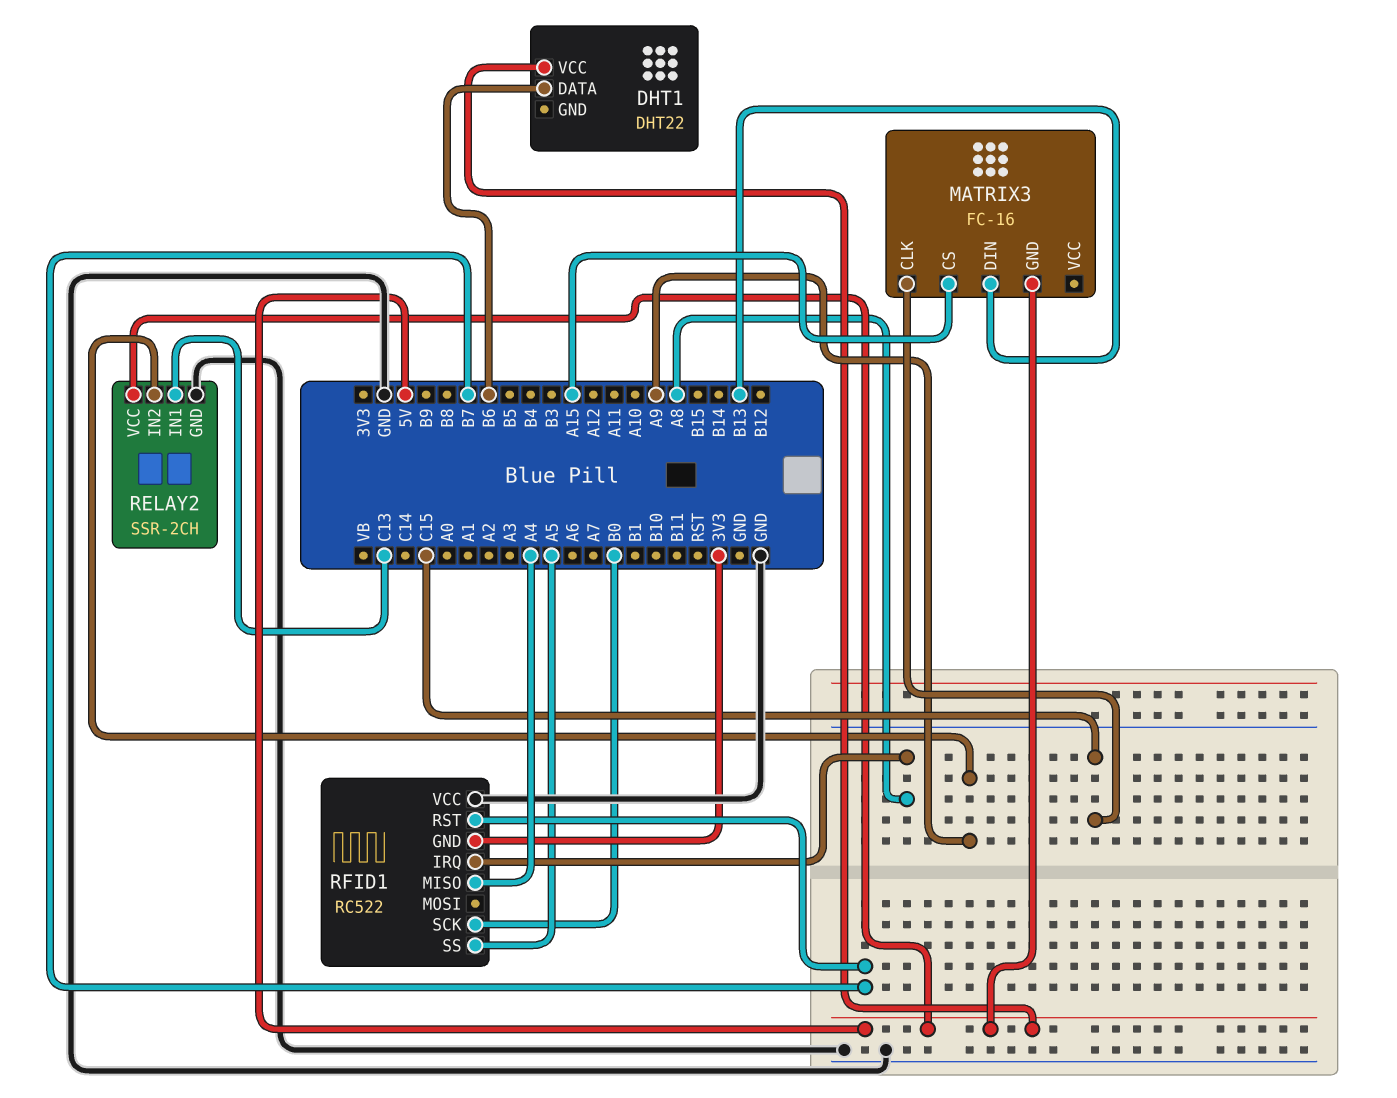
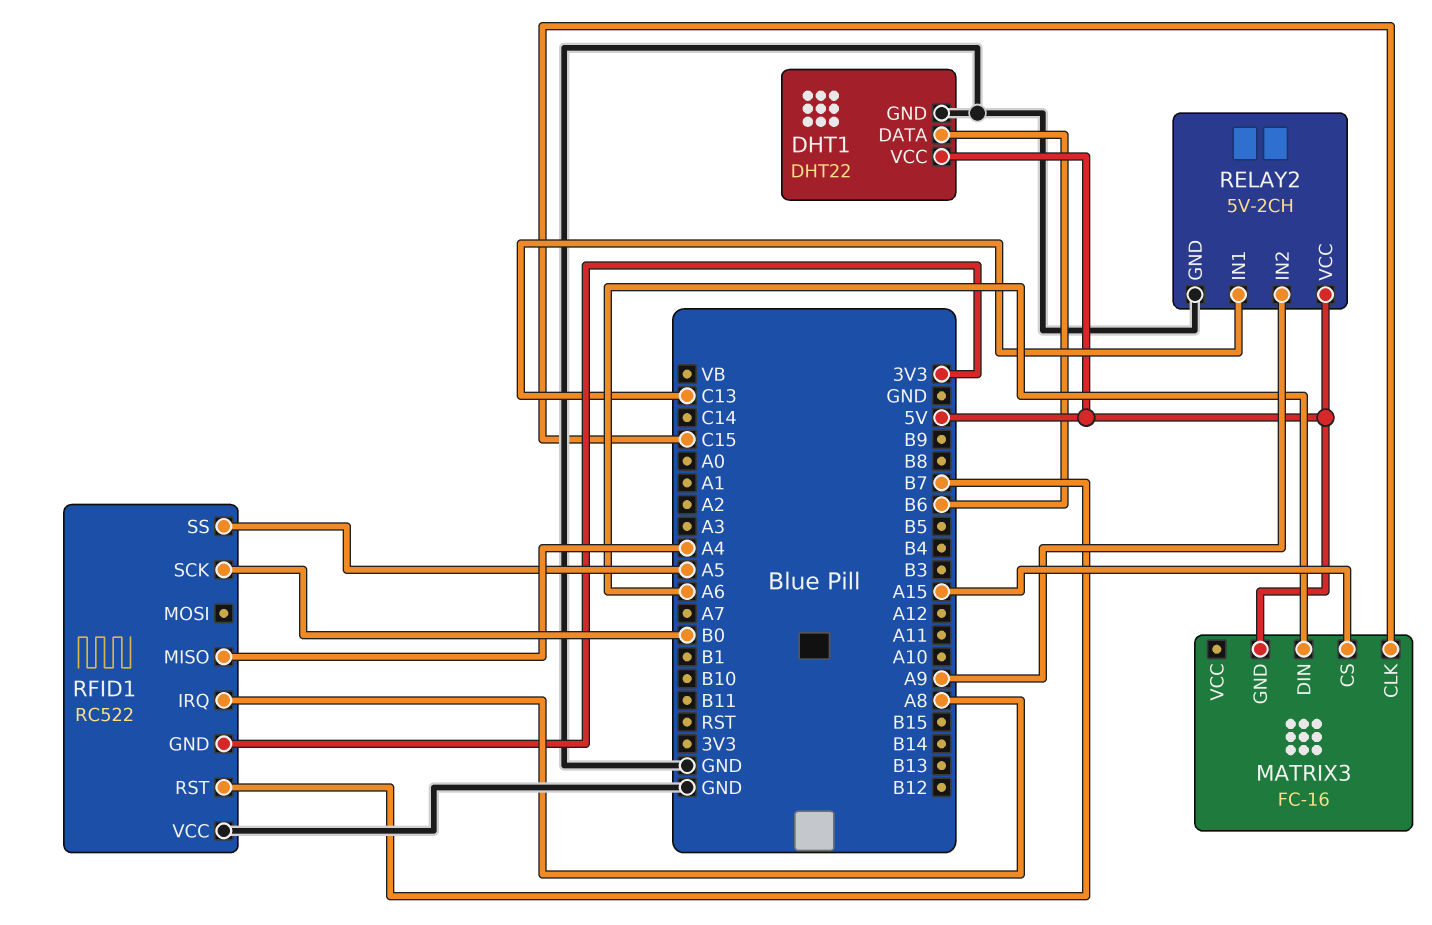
DHT1 pin GND: none -> GND
MATRIX3 pin DIN: B13 -> A6
RELAY2: SSR-2CH -> 5V-2CH

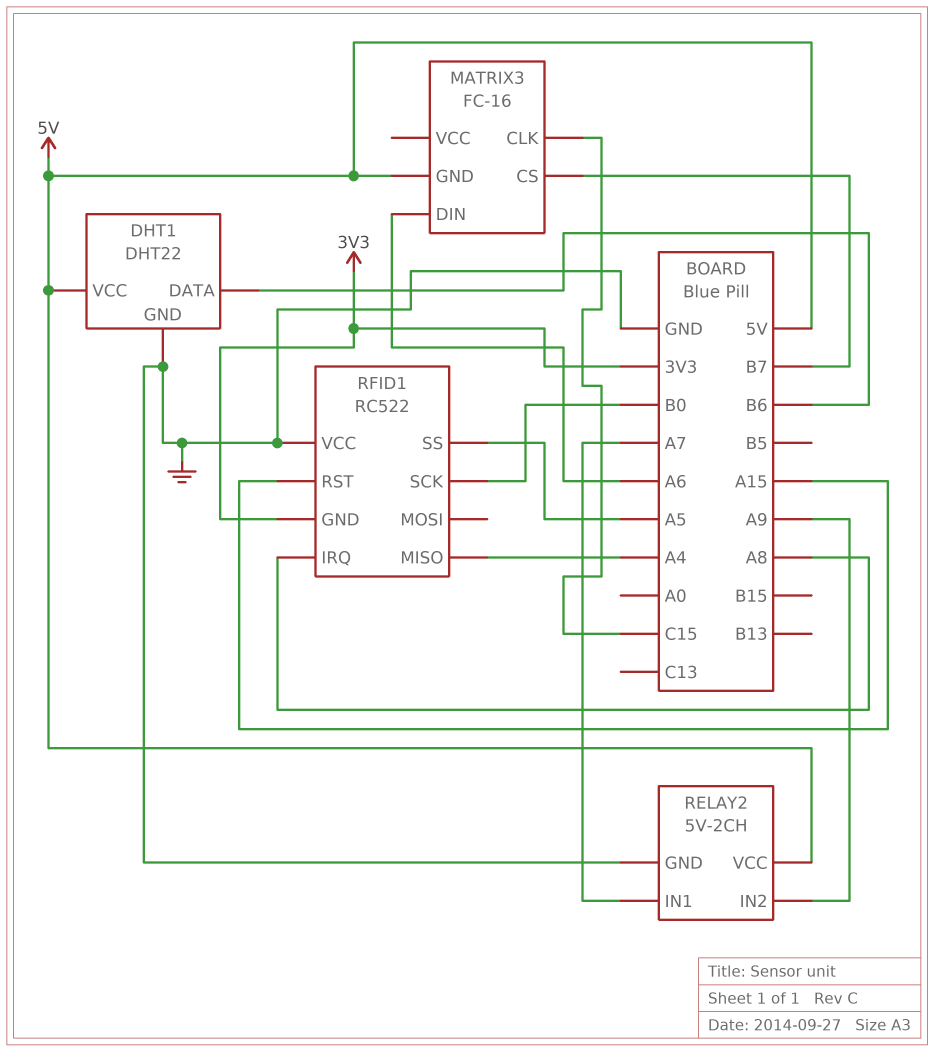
MATRIX3 pin CS: A15 -> B7
RELAY2 pin IN1: C13 -> A7
RFID1 pin RST: B7 -> A15

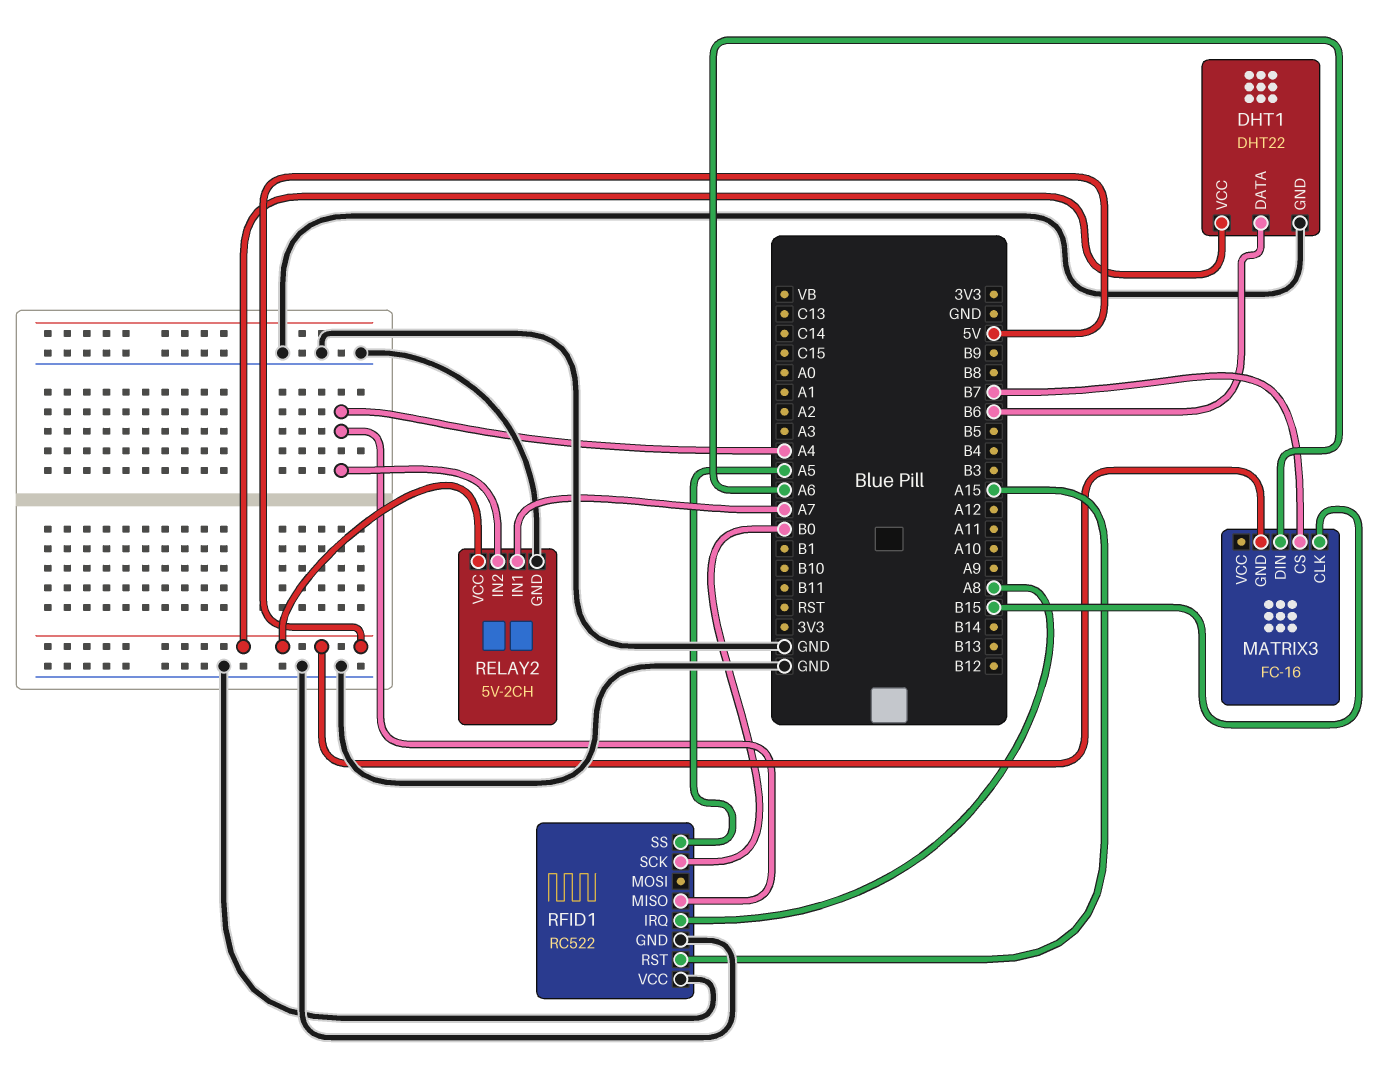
MATRIX3 pin CLK: C15 -> B15
RELAY2 pin IN2: A9 -> A4
RFID1 pin GND: 3V3 -> GND

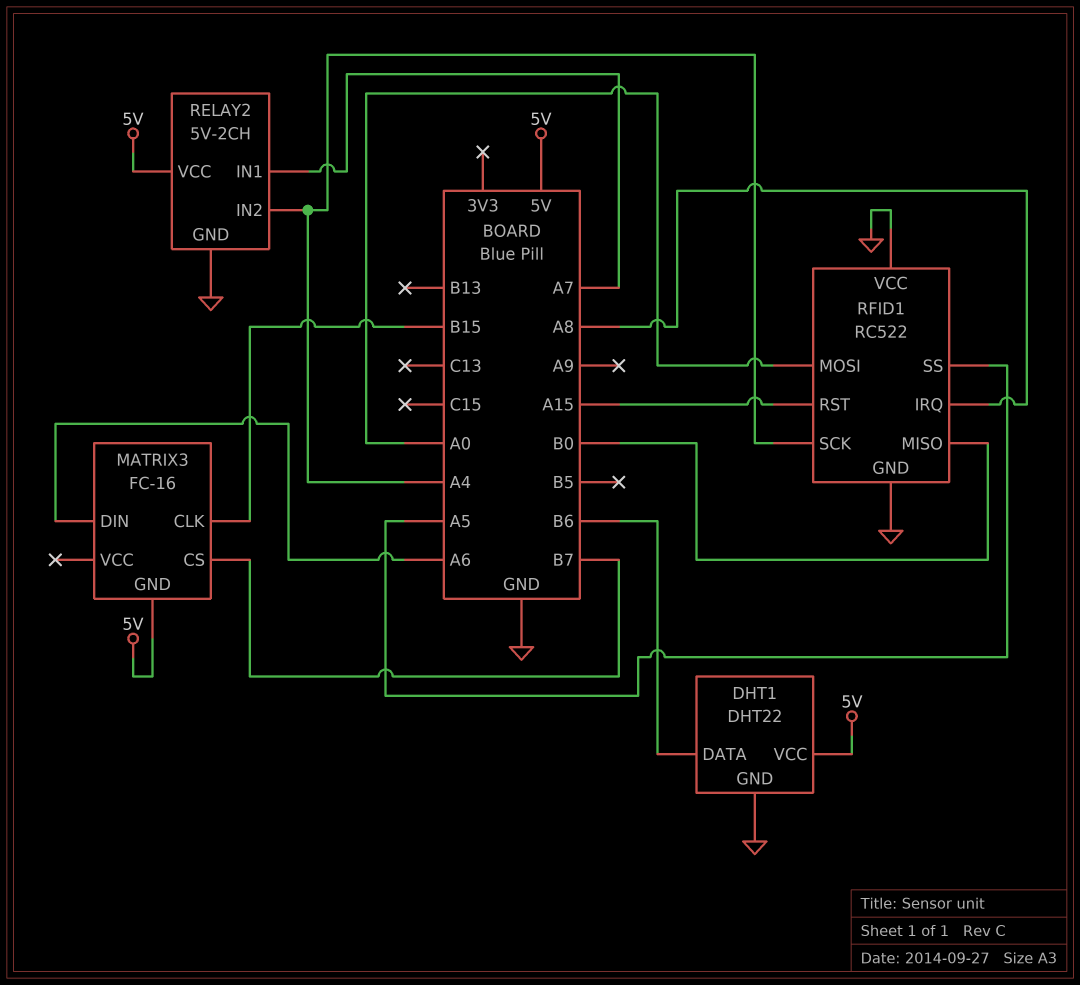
RFID1 pin MISO: A4 -> B0
RFID1 pin MOSI: none -> A0
RFID1 pin SCK: B0 -> A4

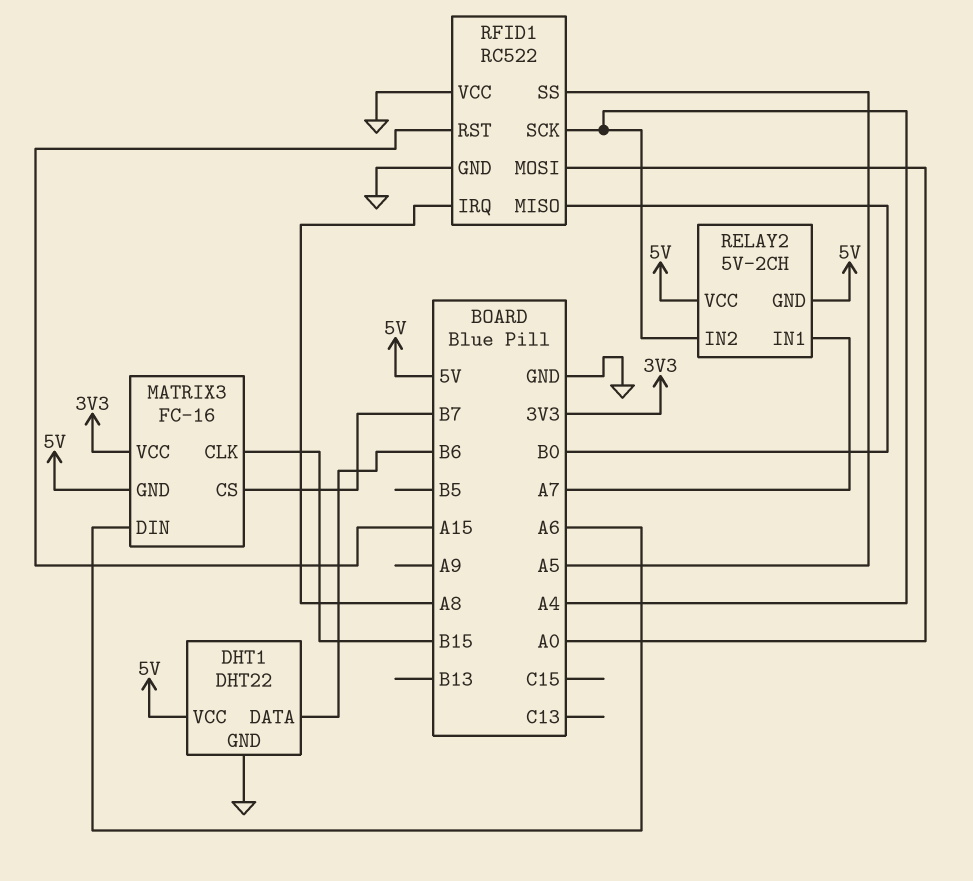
MATRIX3 pin VCC: none -> 3V3
RELAY2 pin GND: GND -> 5V

